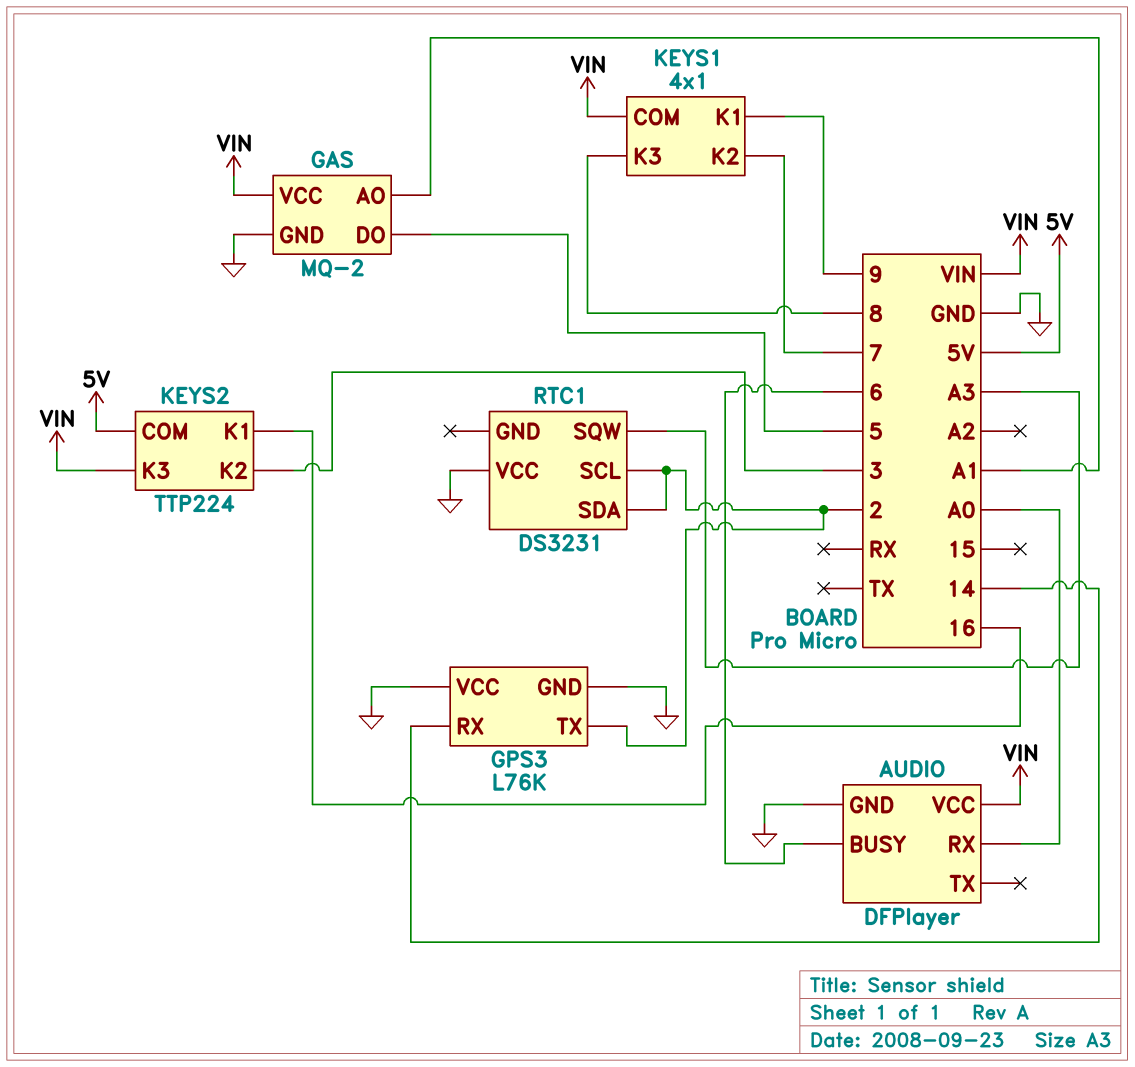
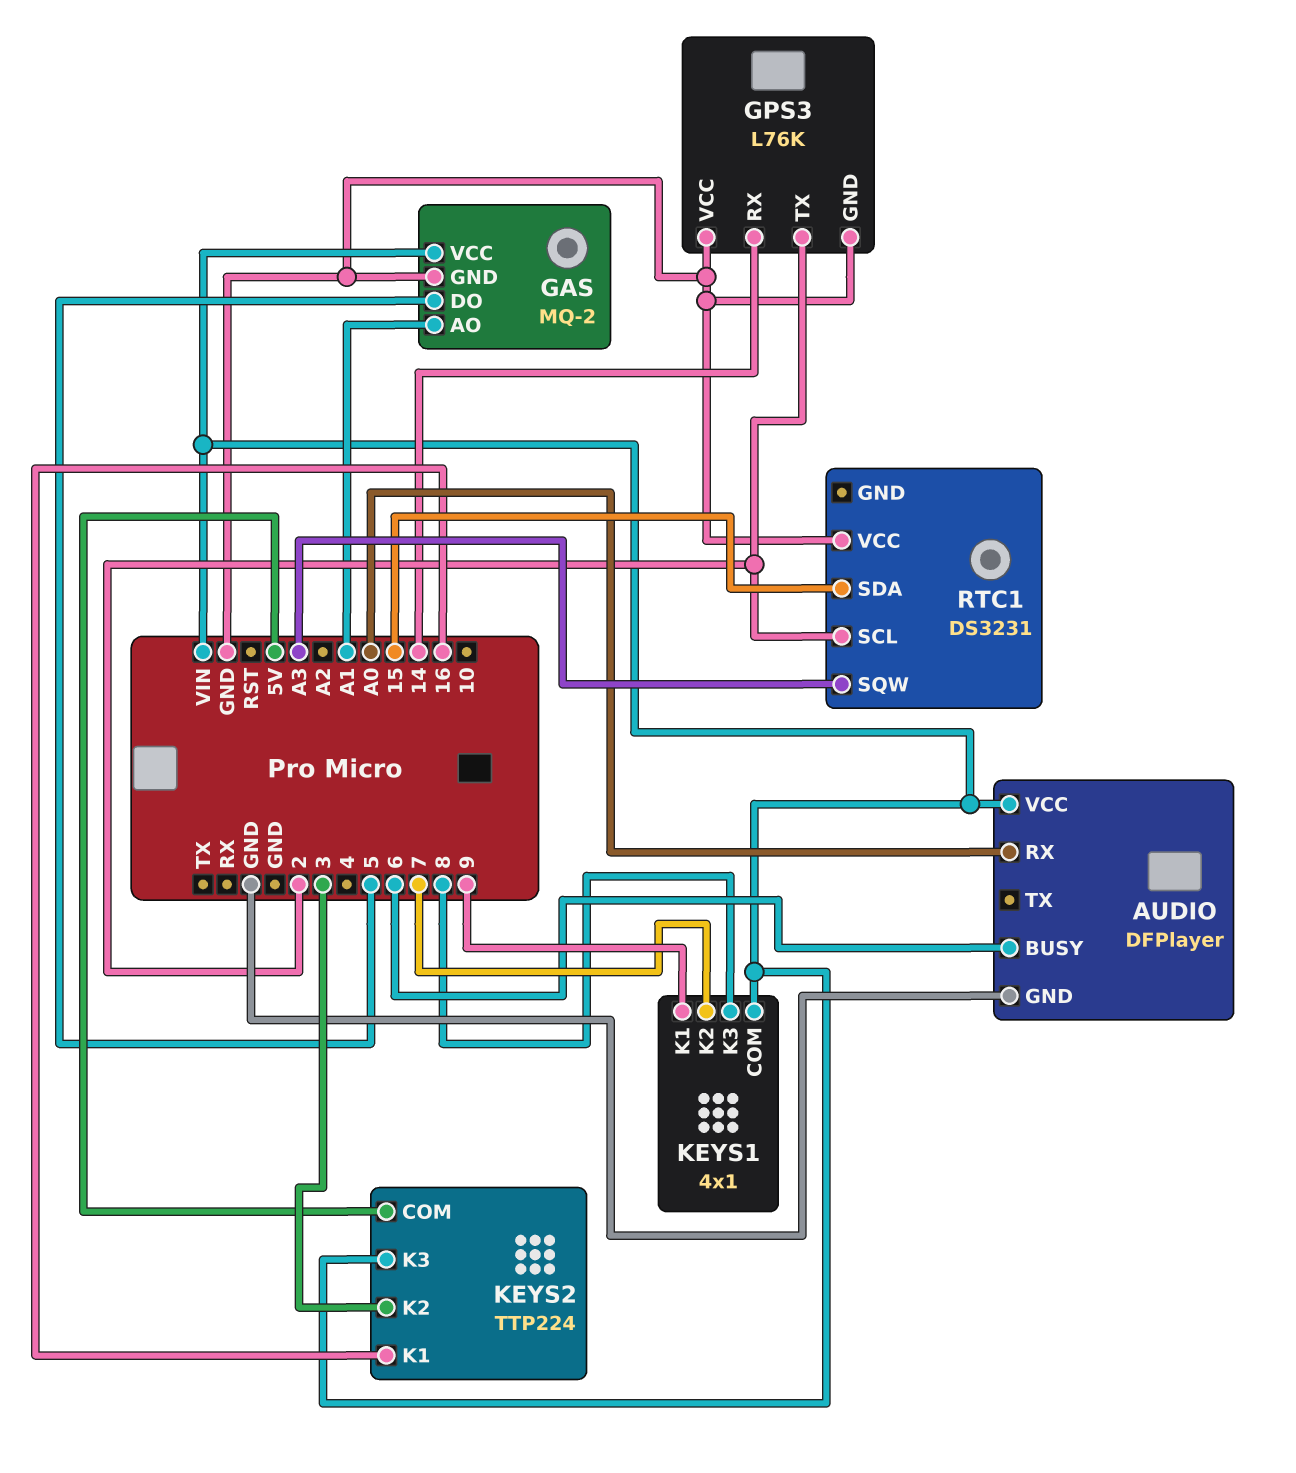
RTC1 pin SDA: 2 -> 15

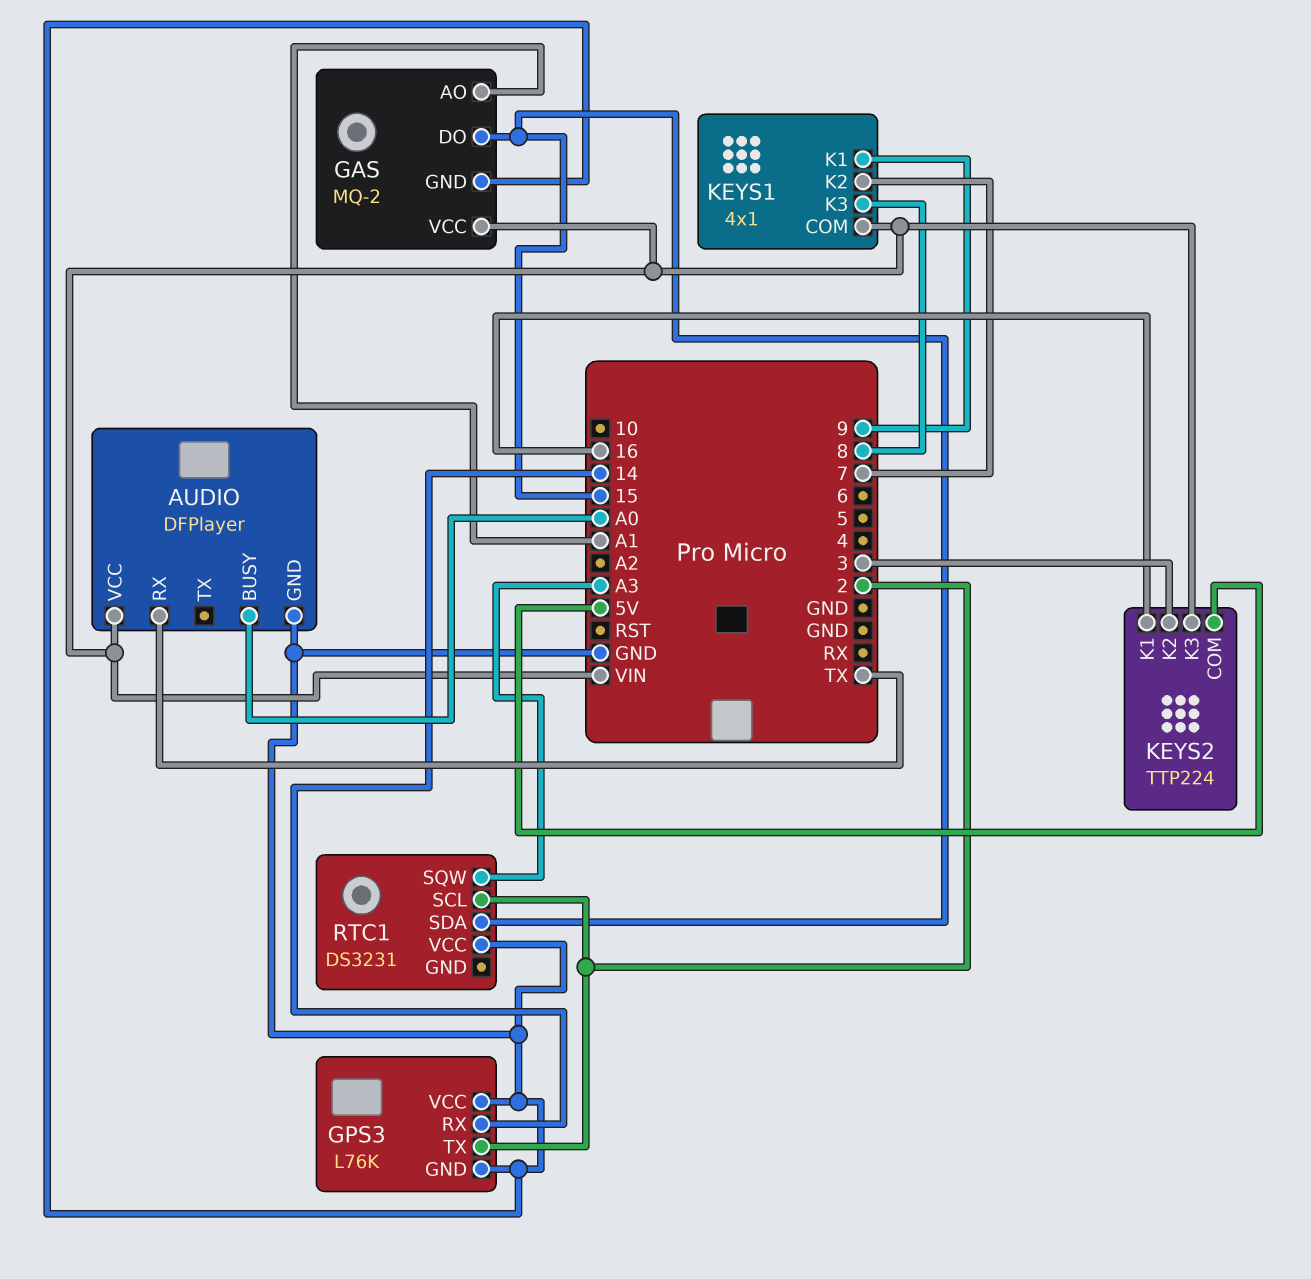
AUDIO pin BUSY: 6 -> A0
AUDIO pin RX: A0 -> TX
GAS pin DO: 5 -> 15

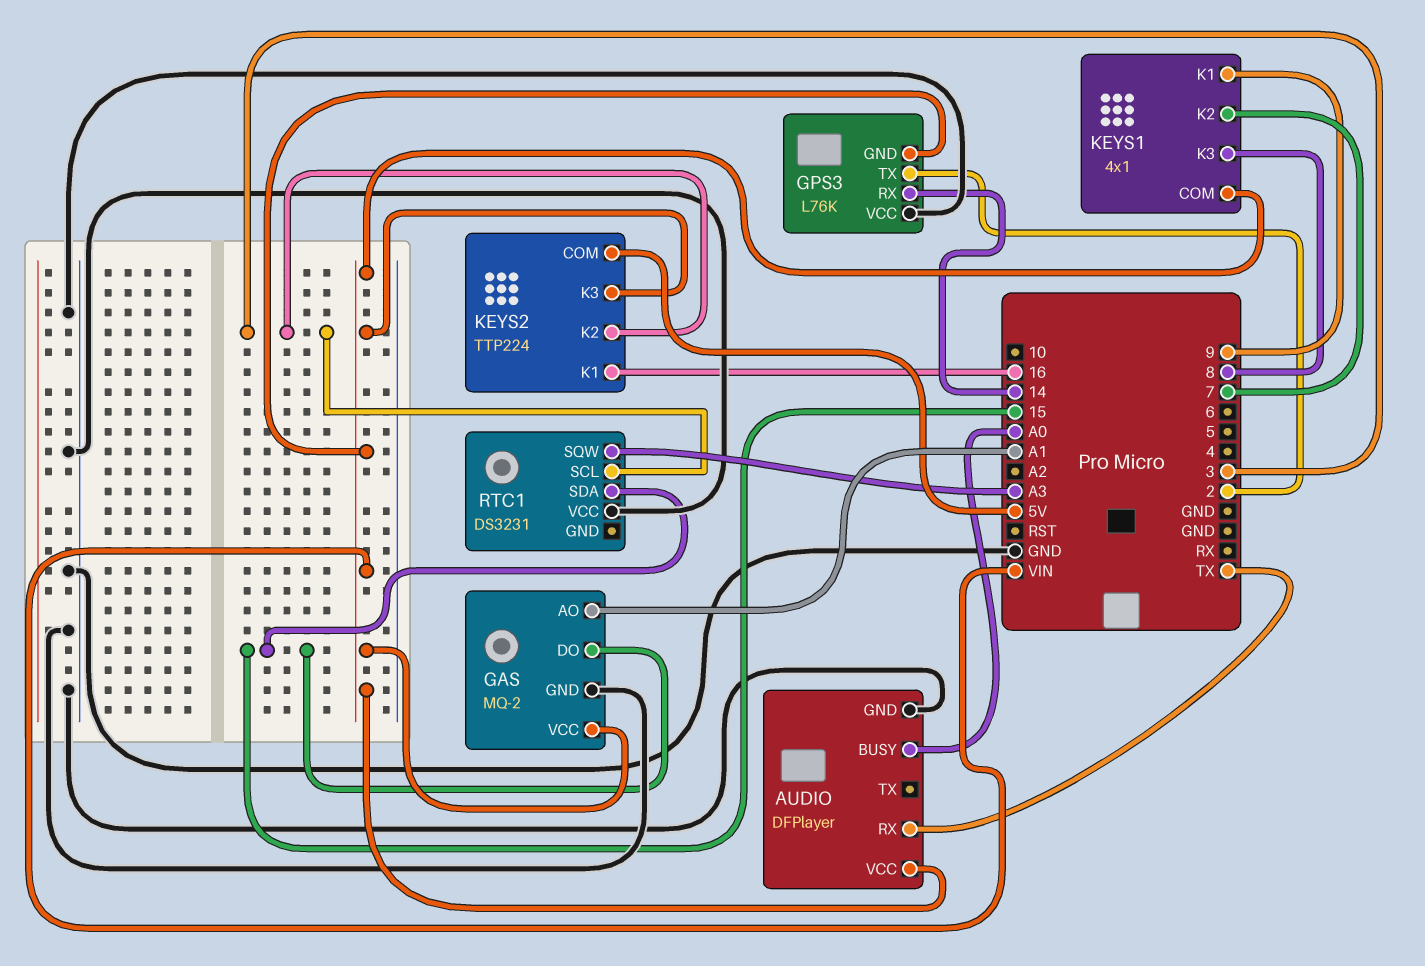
GPS3 pin GND: GND -> VIN
RTC1 pin SCL: 2 -> 3

